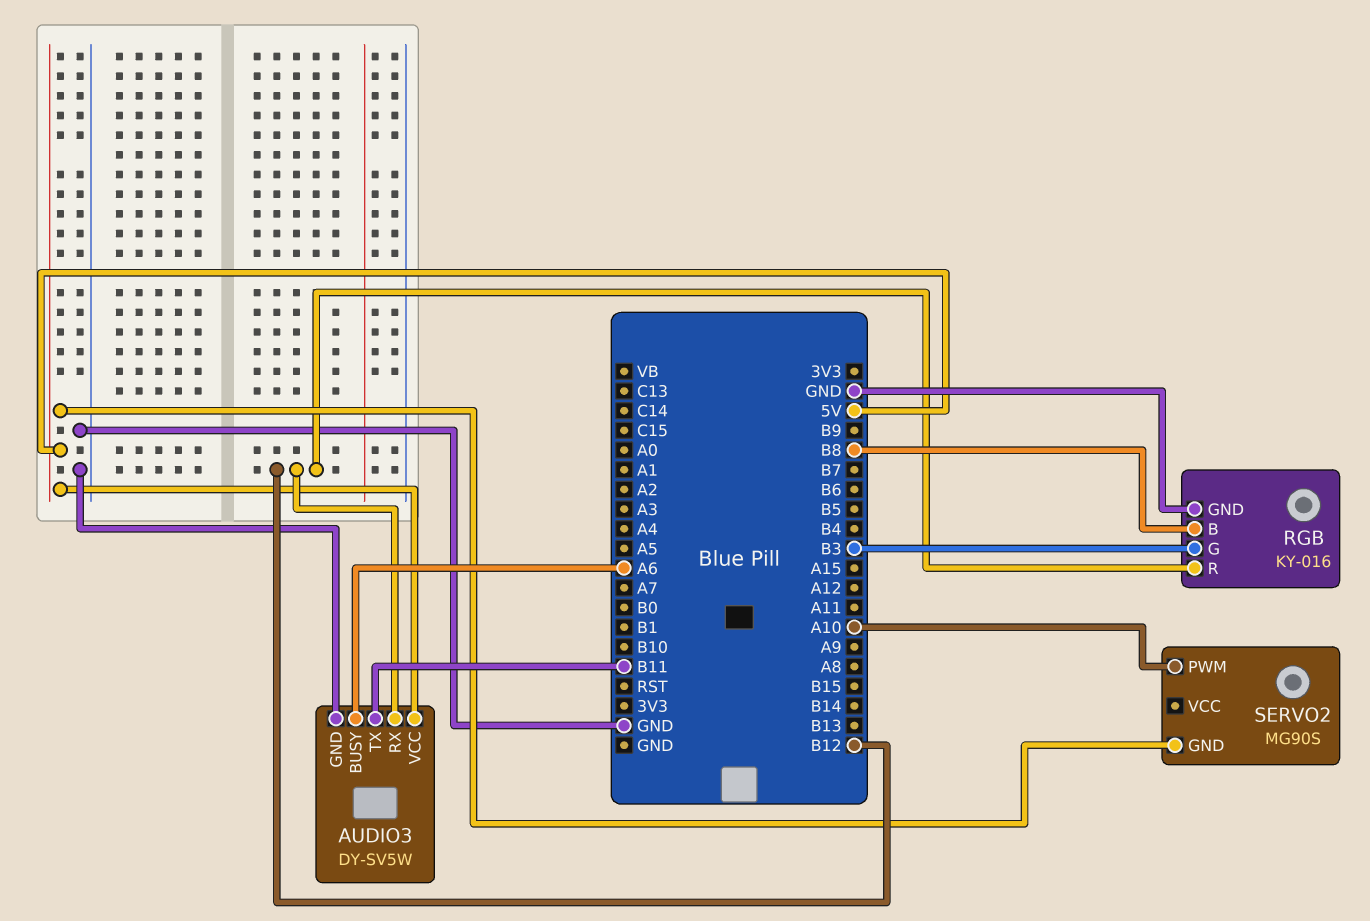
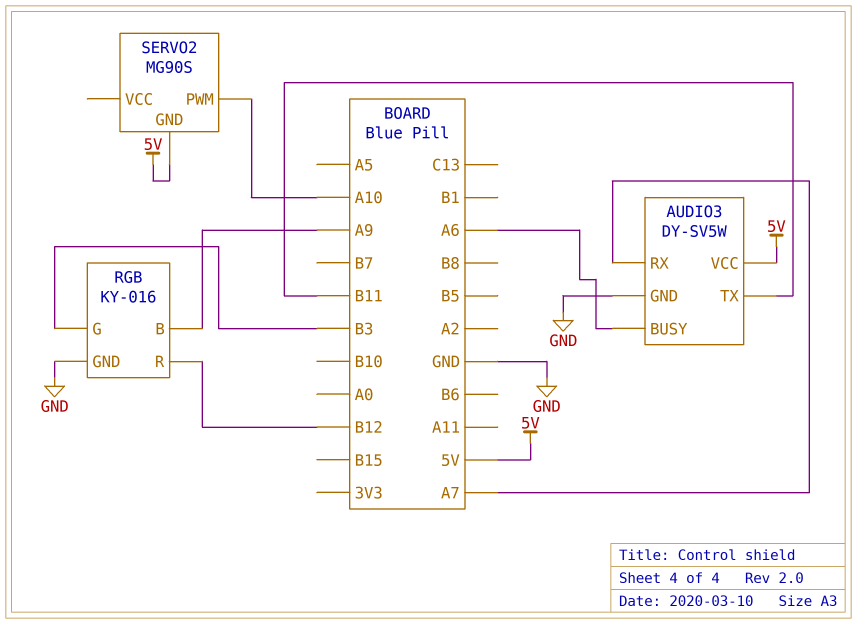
AUDIO3 pin RX: B12 -> A7
RGB pin B: B8 -> A9

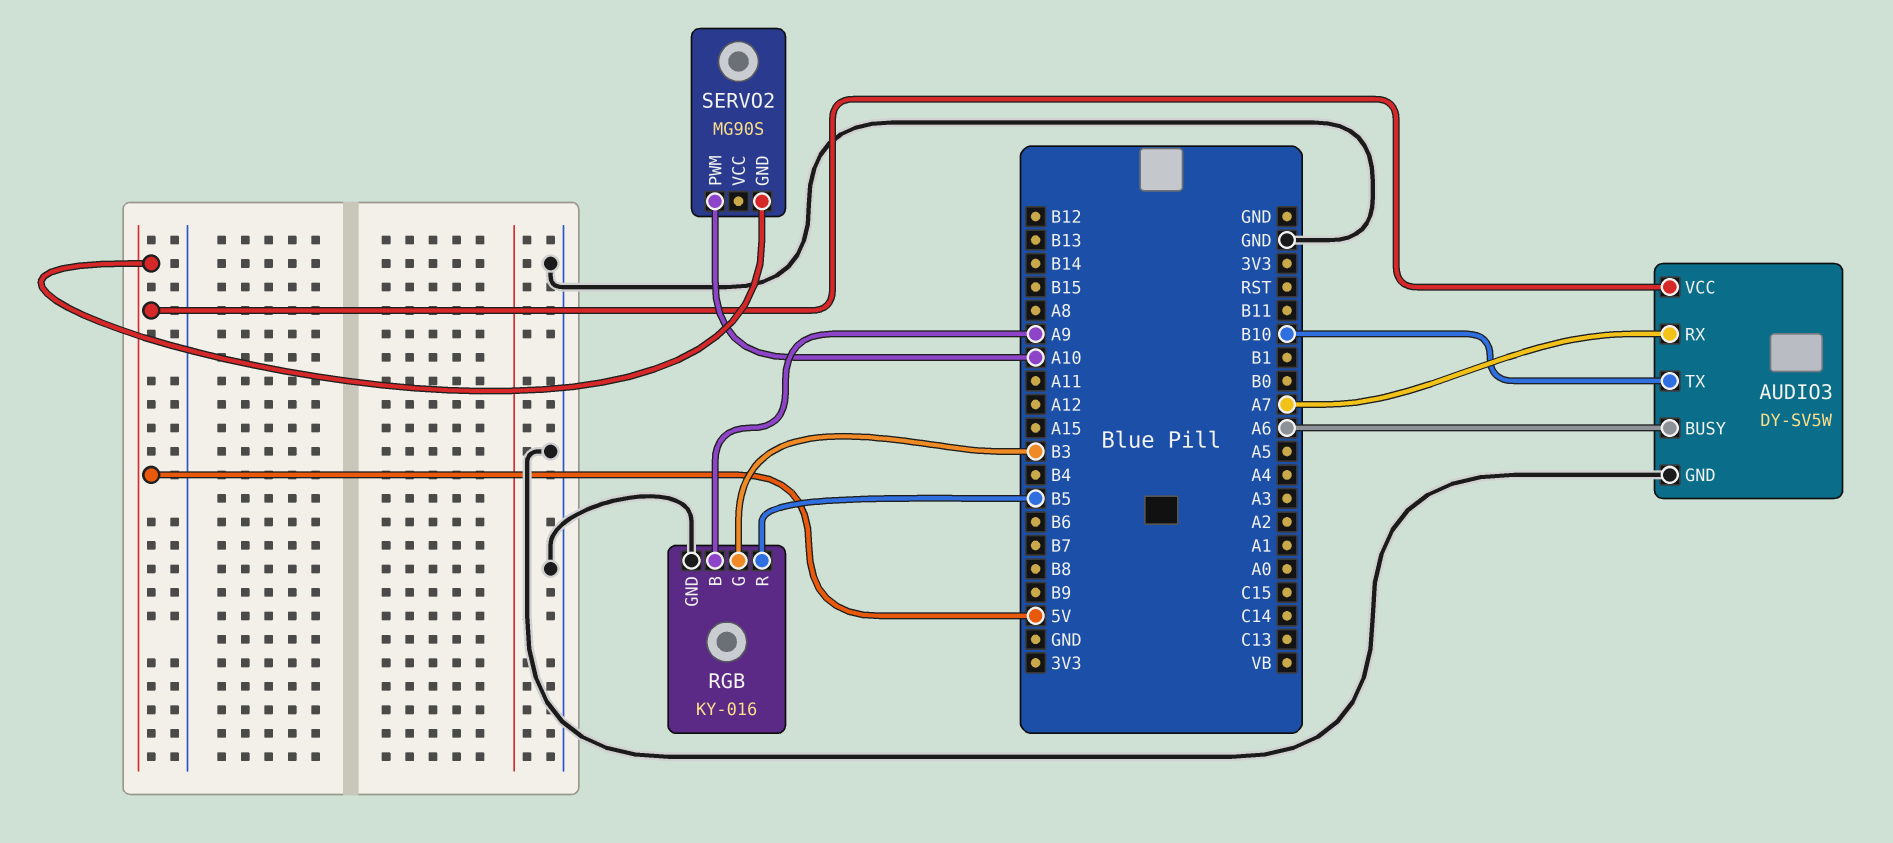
AUDIO3 pin TX: B11 -> B10
RGB pin R: B12 -> B5

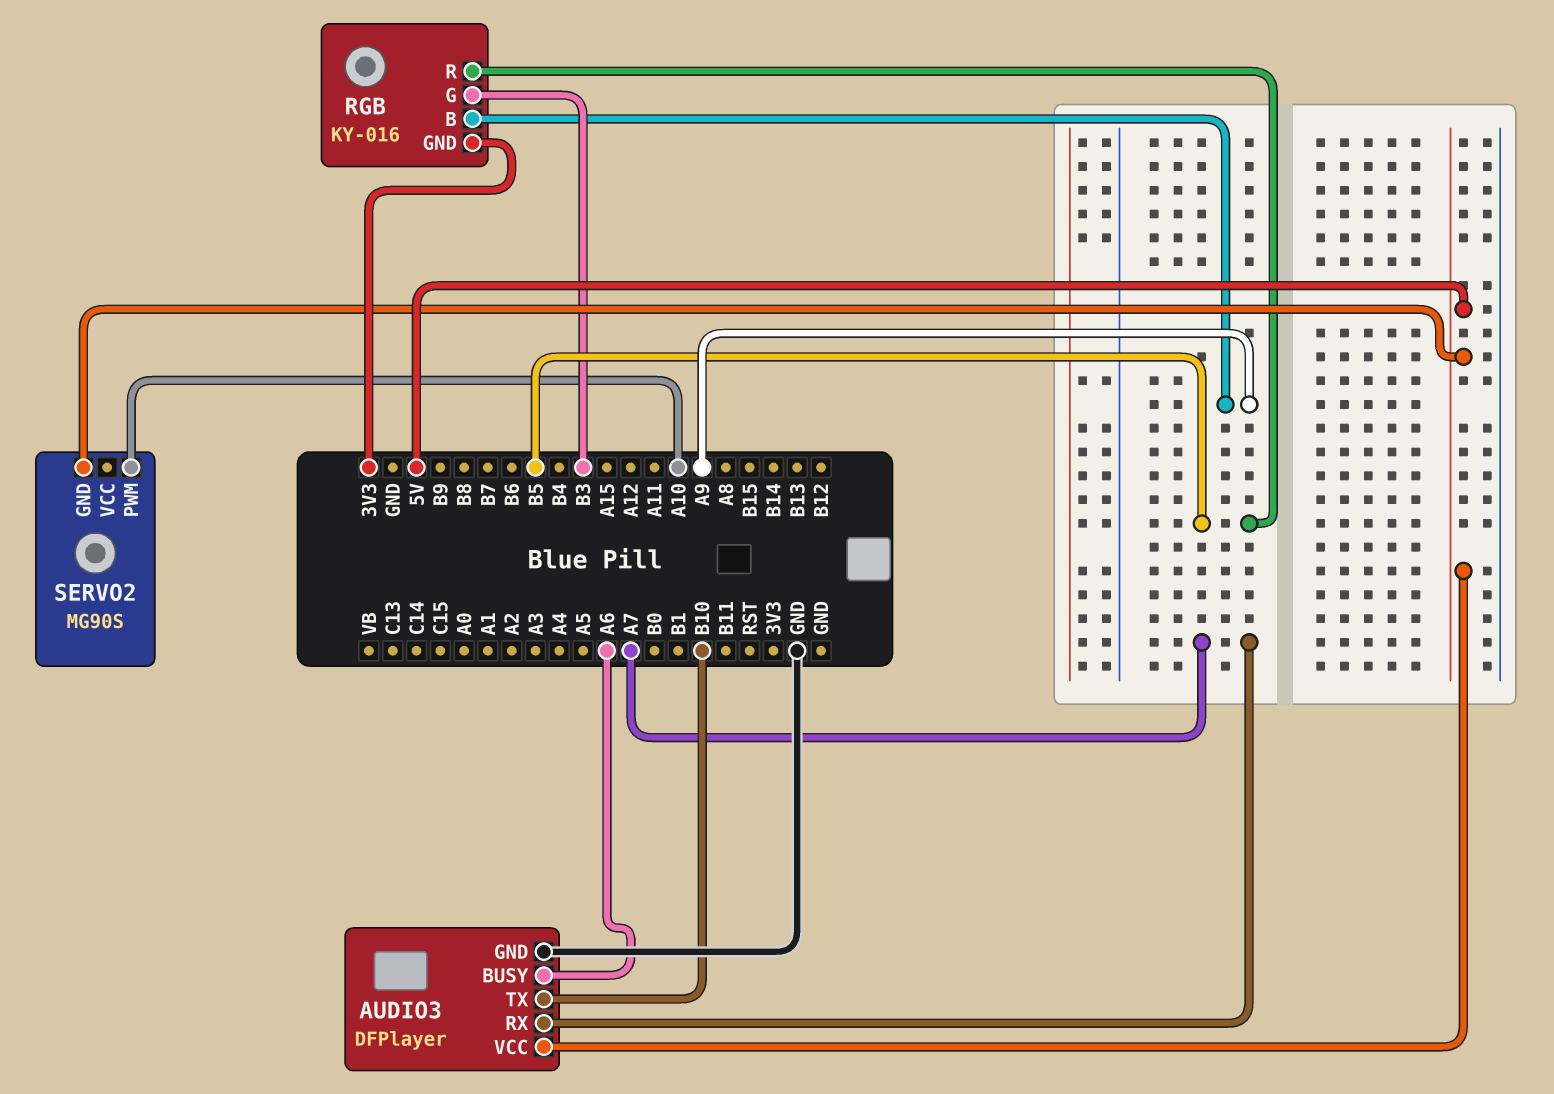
AUDIO3: DY-SV5W -> DFPlayer
RGB pin GND: GND -> 3V3

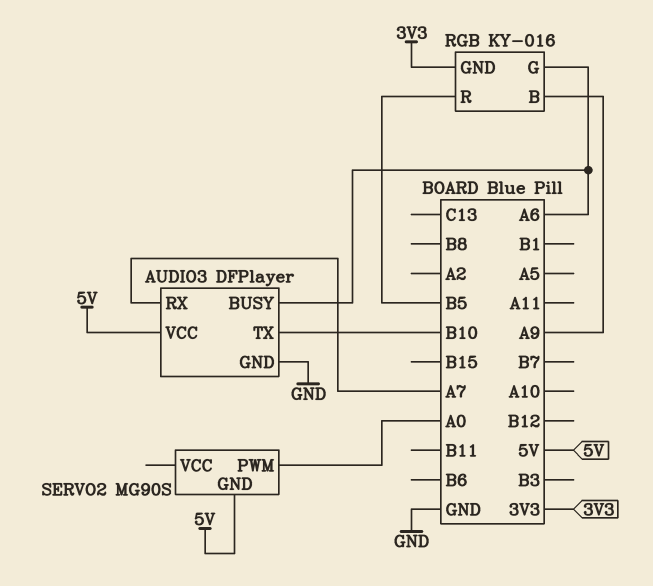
RGB pin G: B3 -> A6
SERVO2 pin PWM: A10 -> A0

